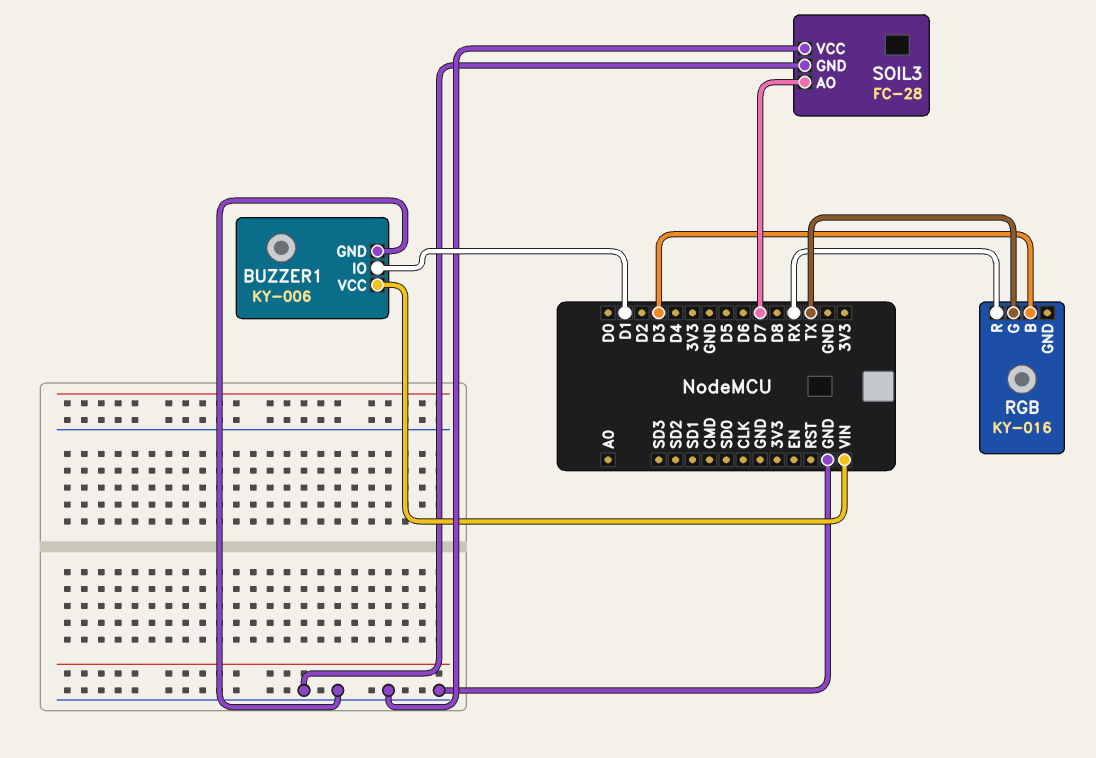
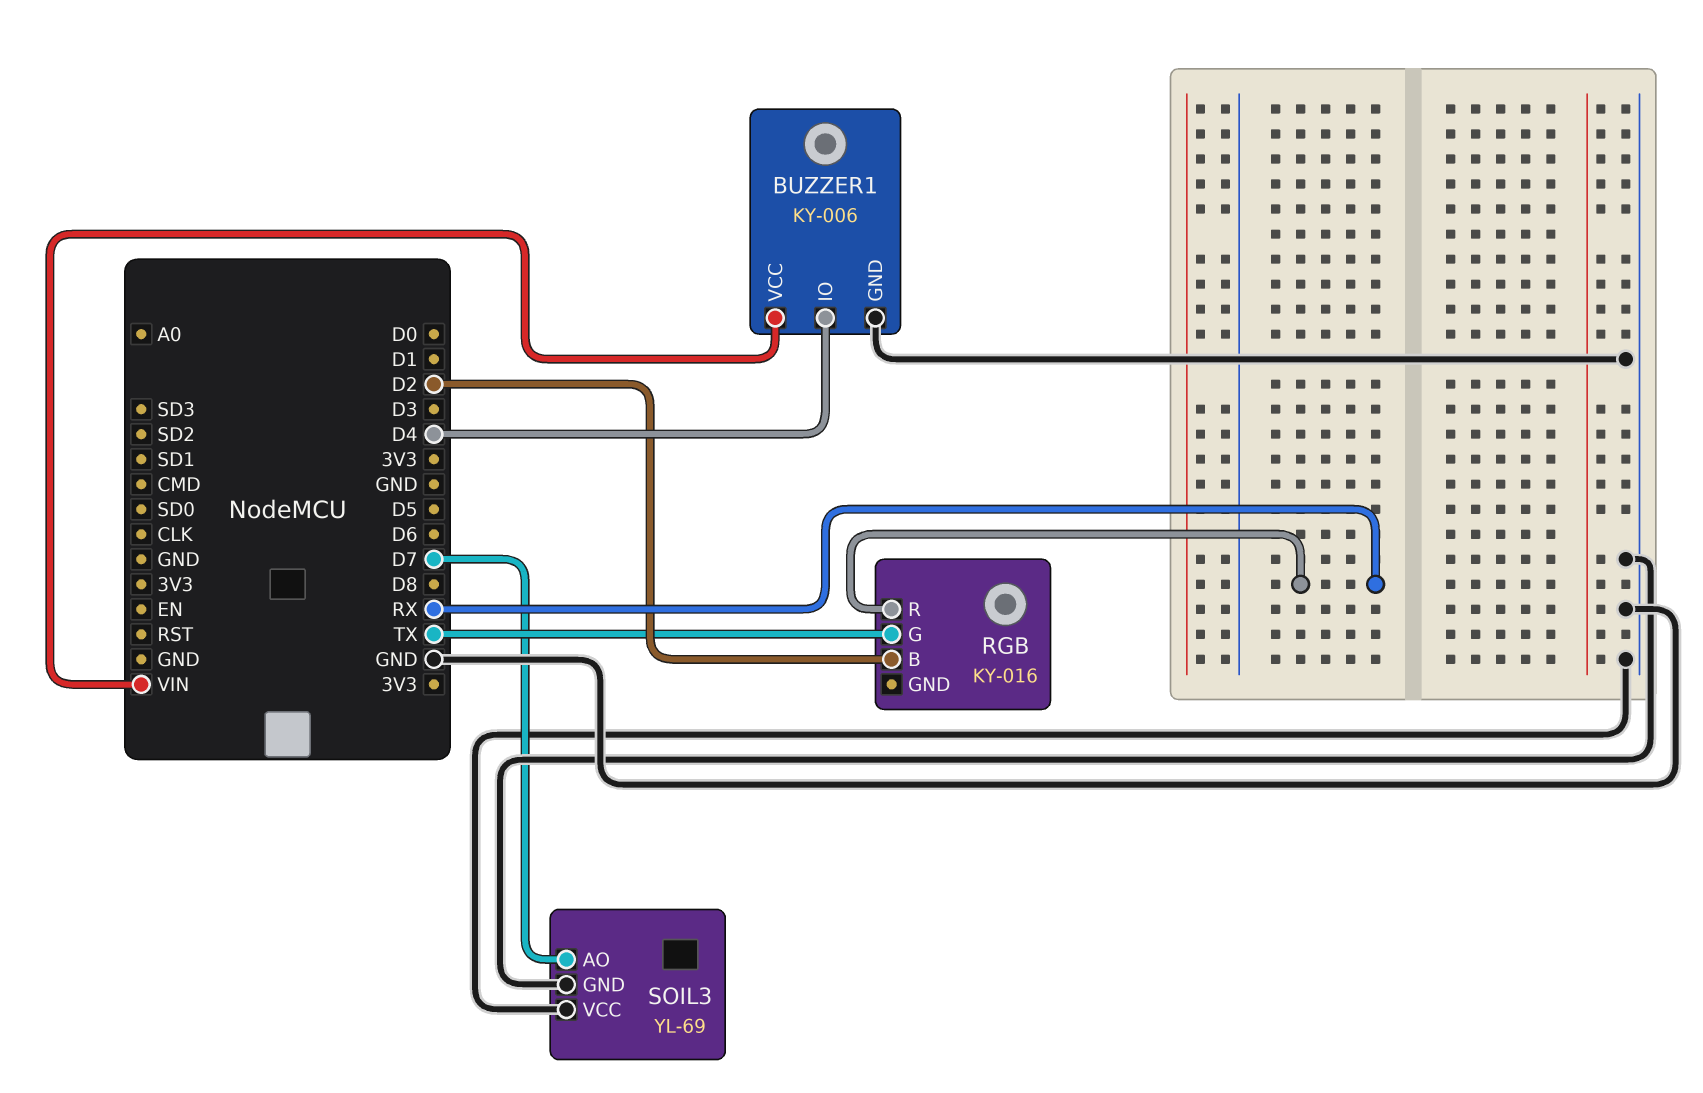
BUZZER1 pin IO: D1 -> D4
RGB pin B: D3 -> D2
SOIL3: FC-28 -> YL-69

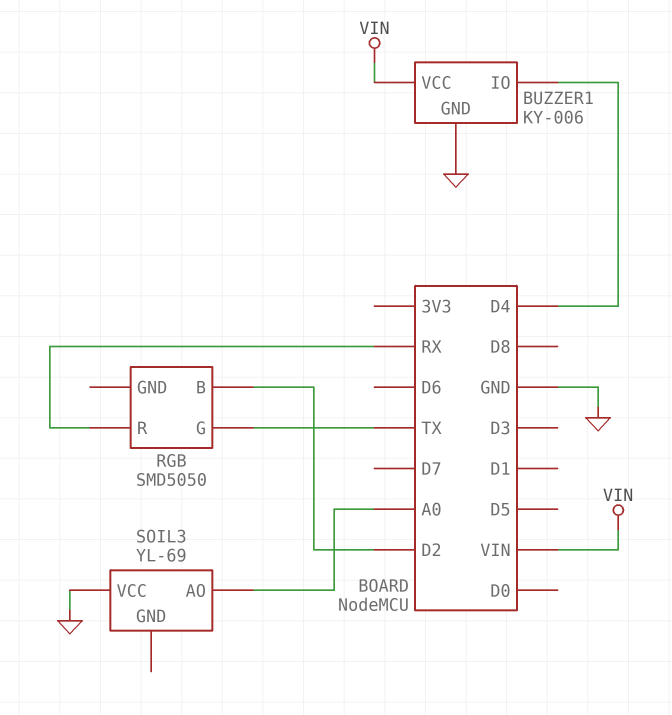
RGB: KY-016 -> SMD5050
SOIL3 pin AO: D7 -> A0
SOIL3 pin GND: GND -> none

